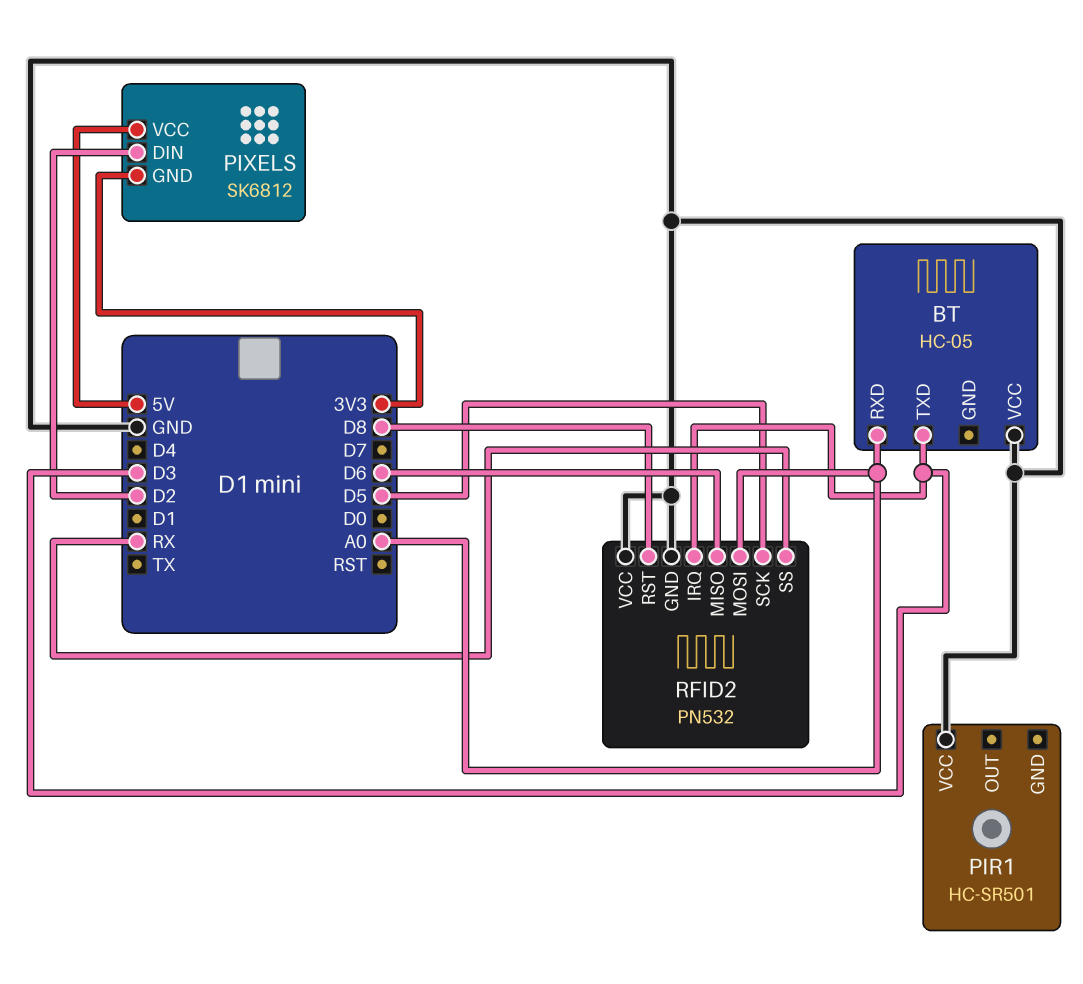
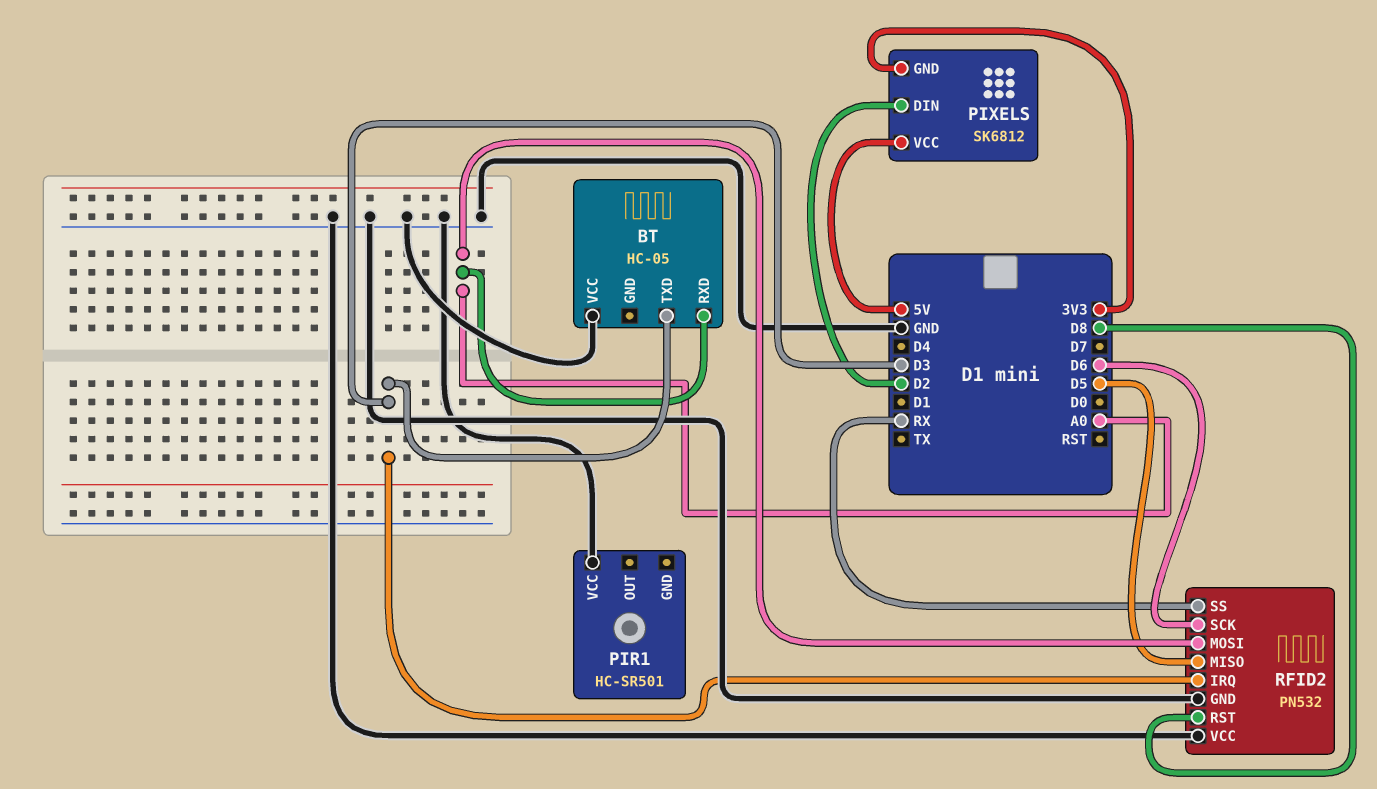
RFID2 pin MISO: D6 -> D5
RFID2 pin SCK: D5 -> D6

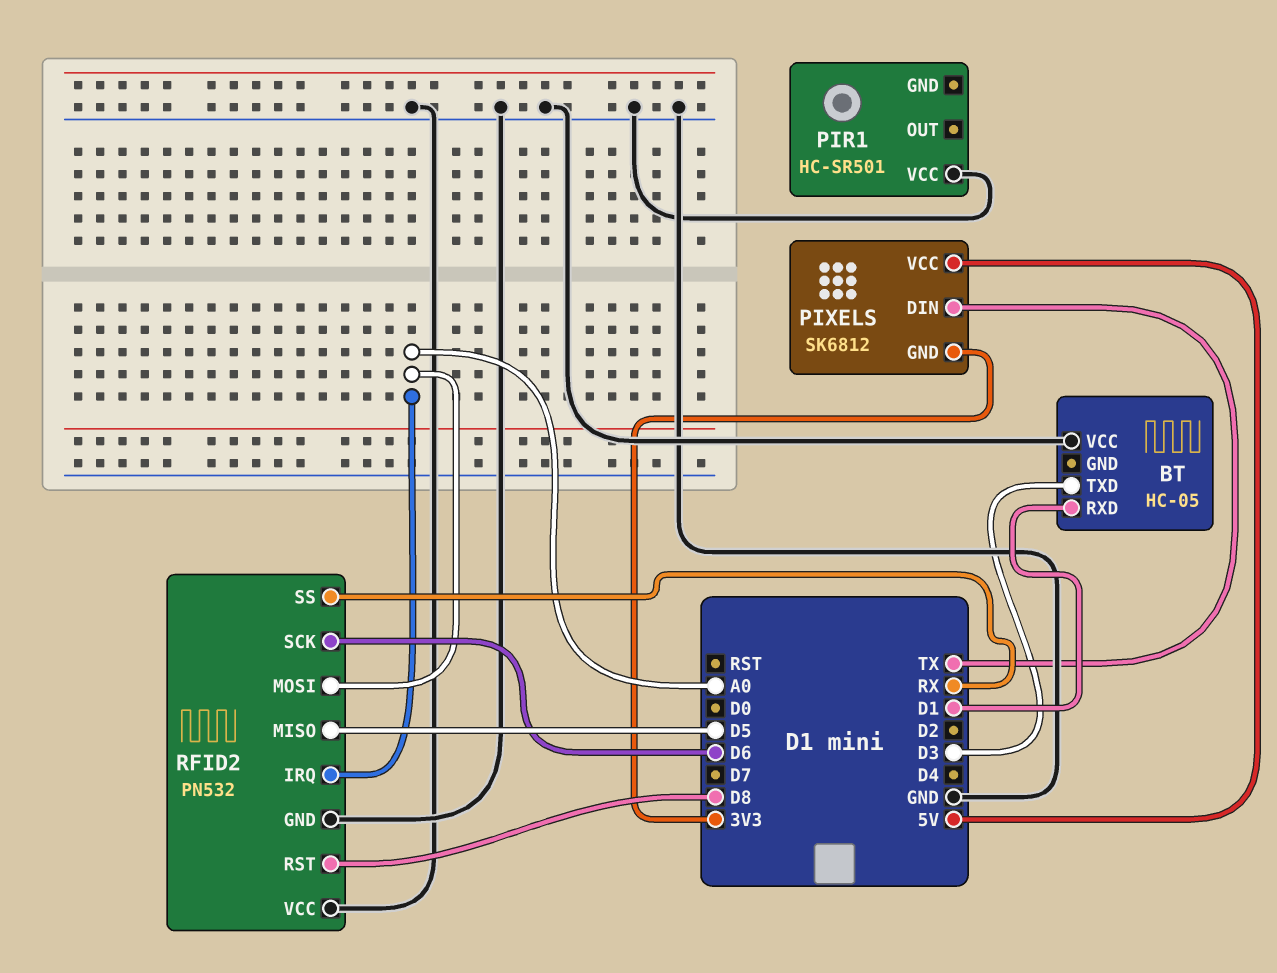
BT pin RXD: A0 -> D1
PIXELS pin DIN: D2 -> TX
RFID2 pin IRQ: D3 -> A0

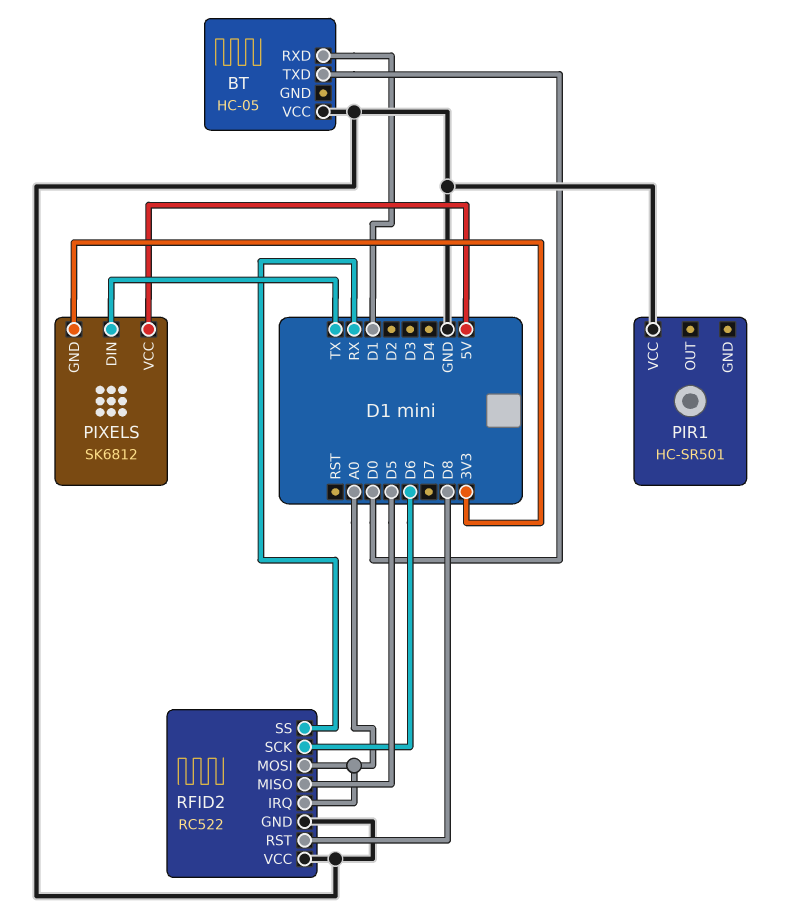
BT pin TXD: D3 -> D0
RFID2: PN532 -> RC522

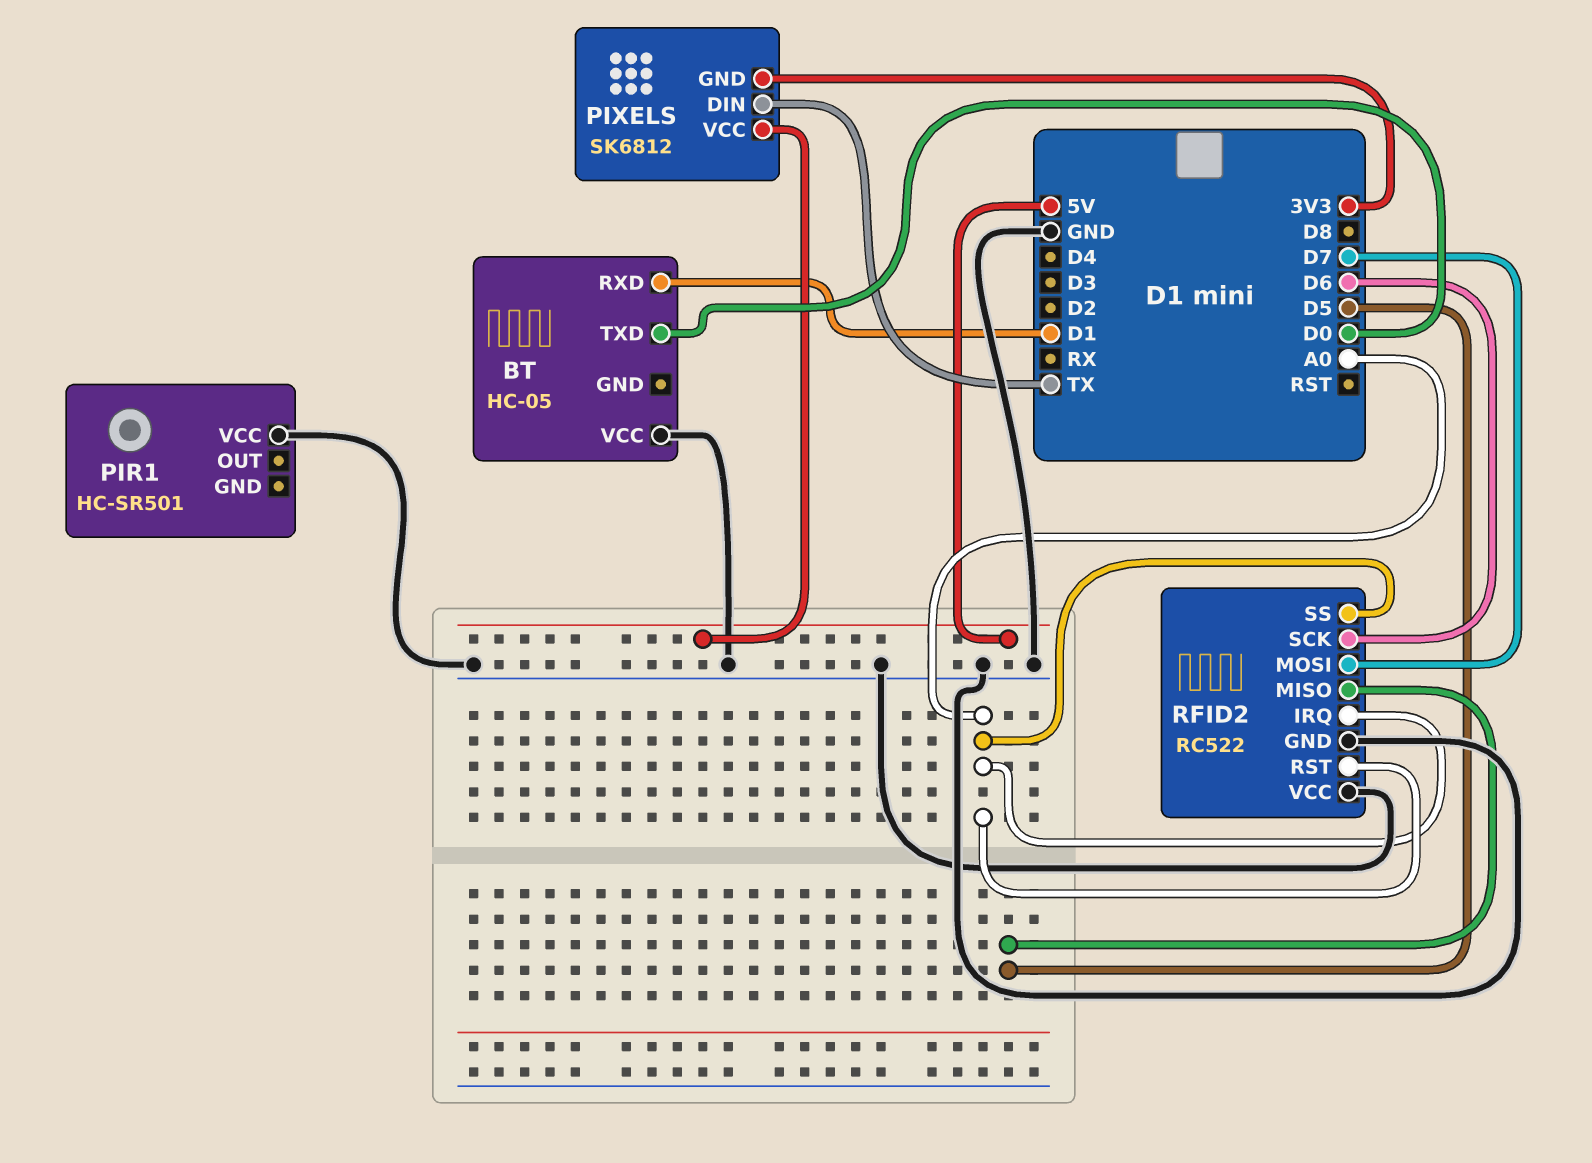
RFID2 pin MOSI: A0 -> D7
RFID2 pin RST: D8 -> A0
RFID2 pin SS: RX -> A0

